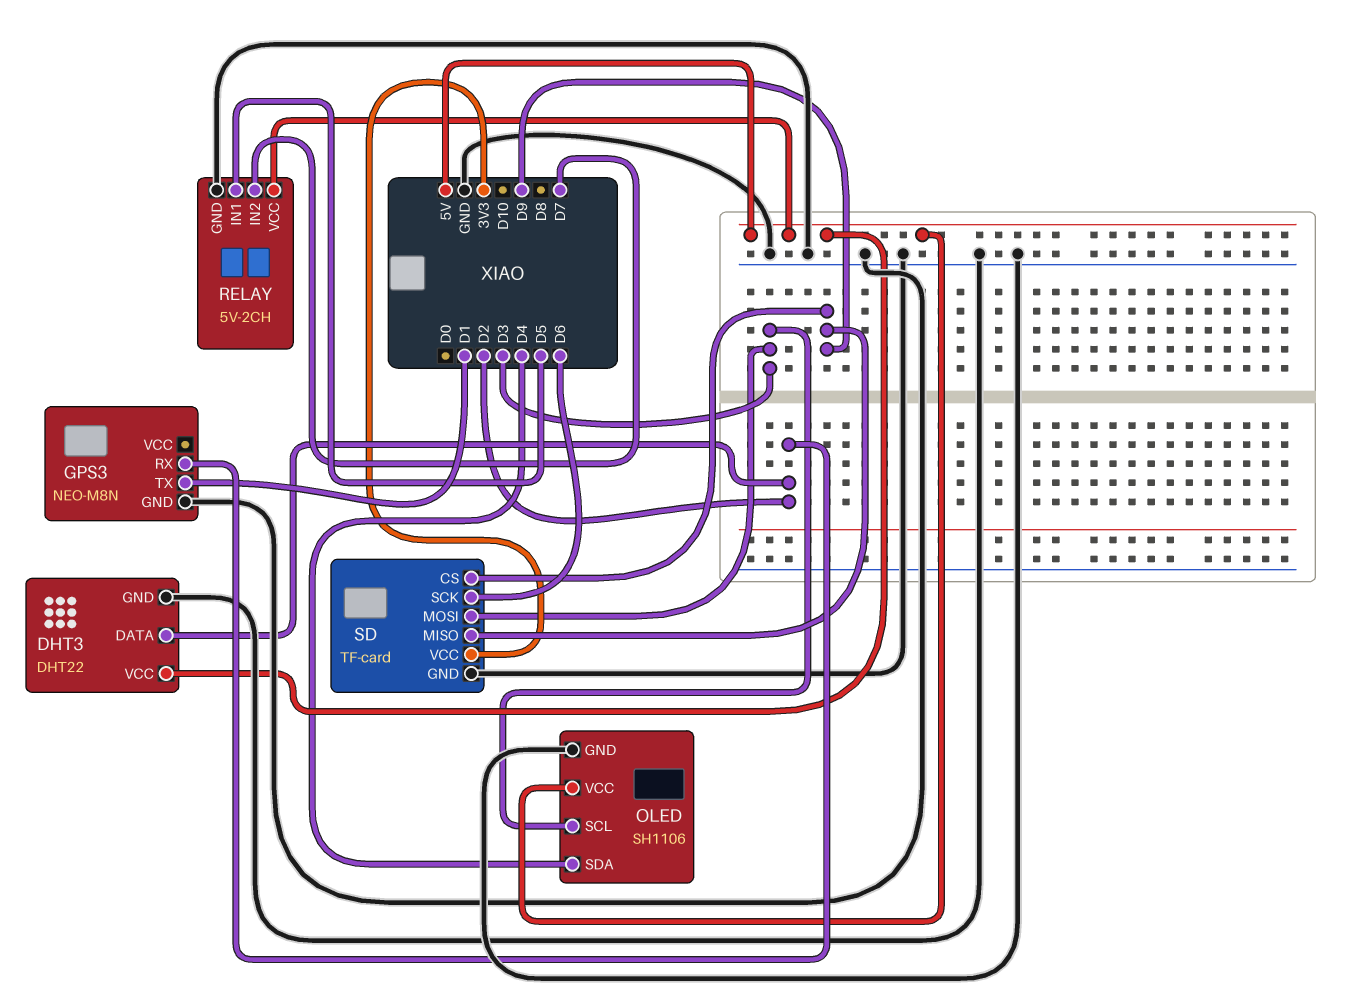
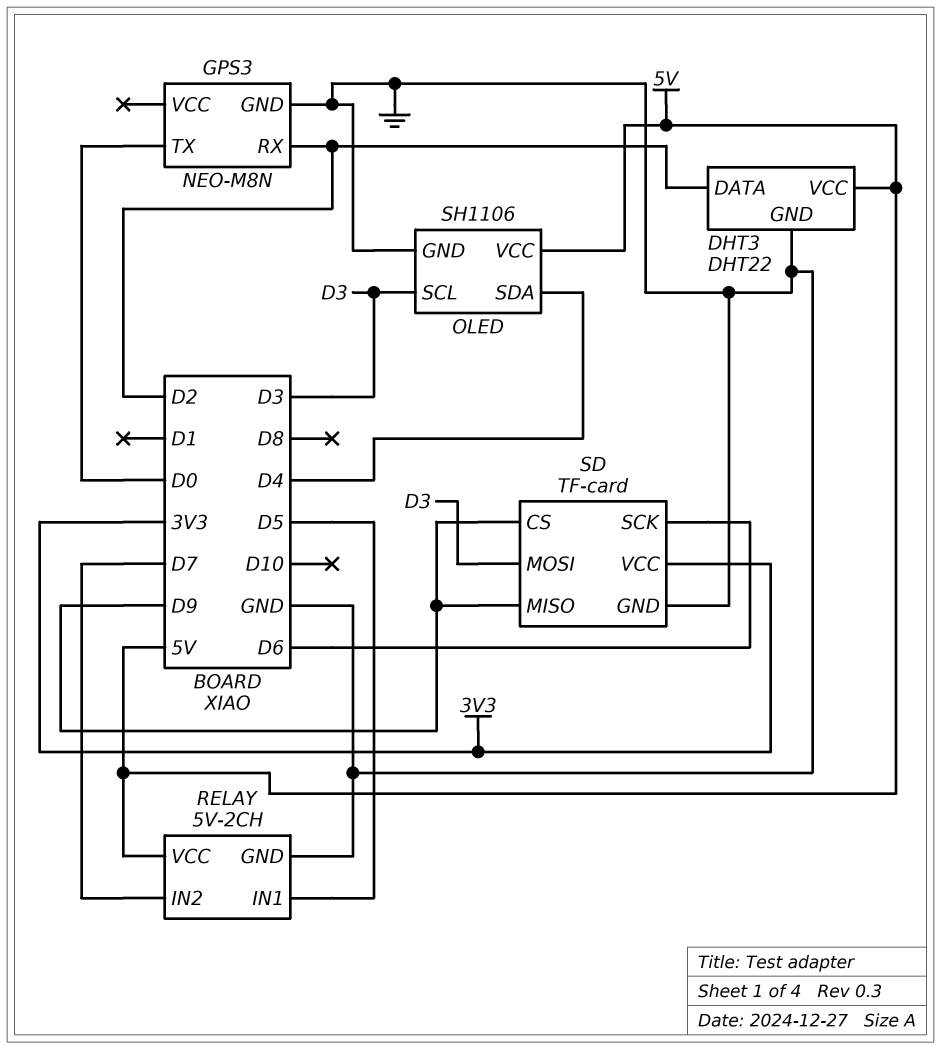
GPS3 pin TX: D1 -> D0

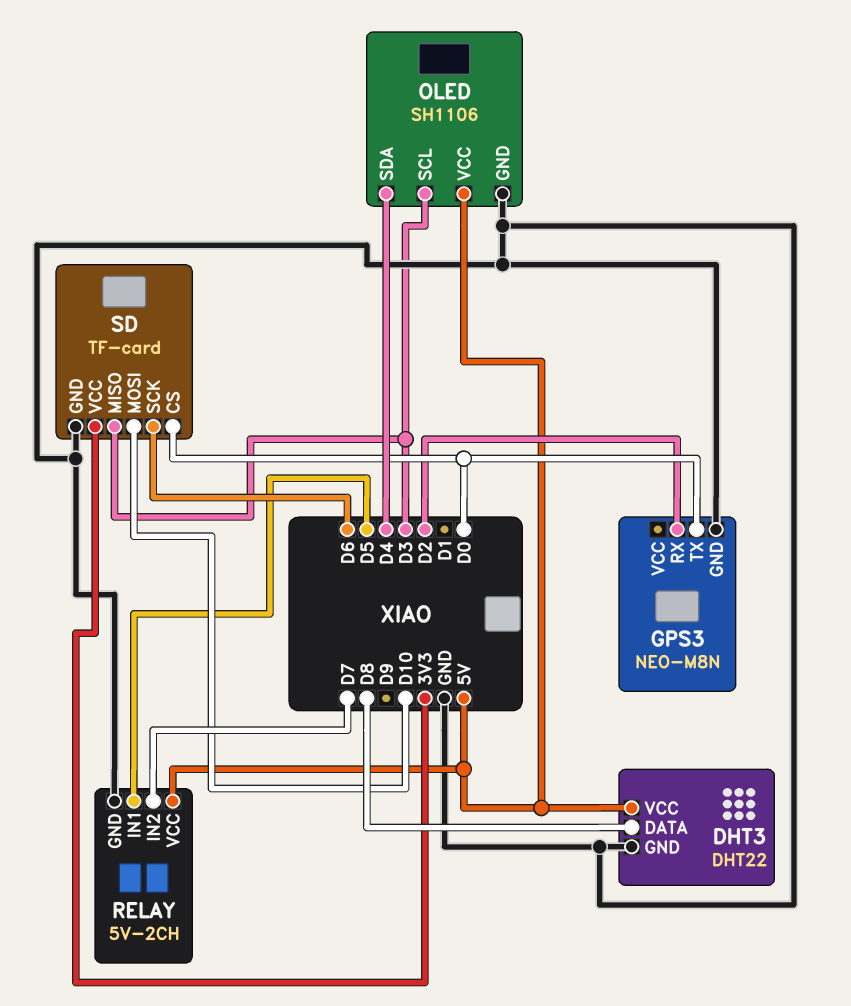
DHT3 pin DATA: D2 -> D8
SD pin CS: D9 -> D0
SD pin MISO: D9 -> D3
SD pin MOSI: D3 -> D10

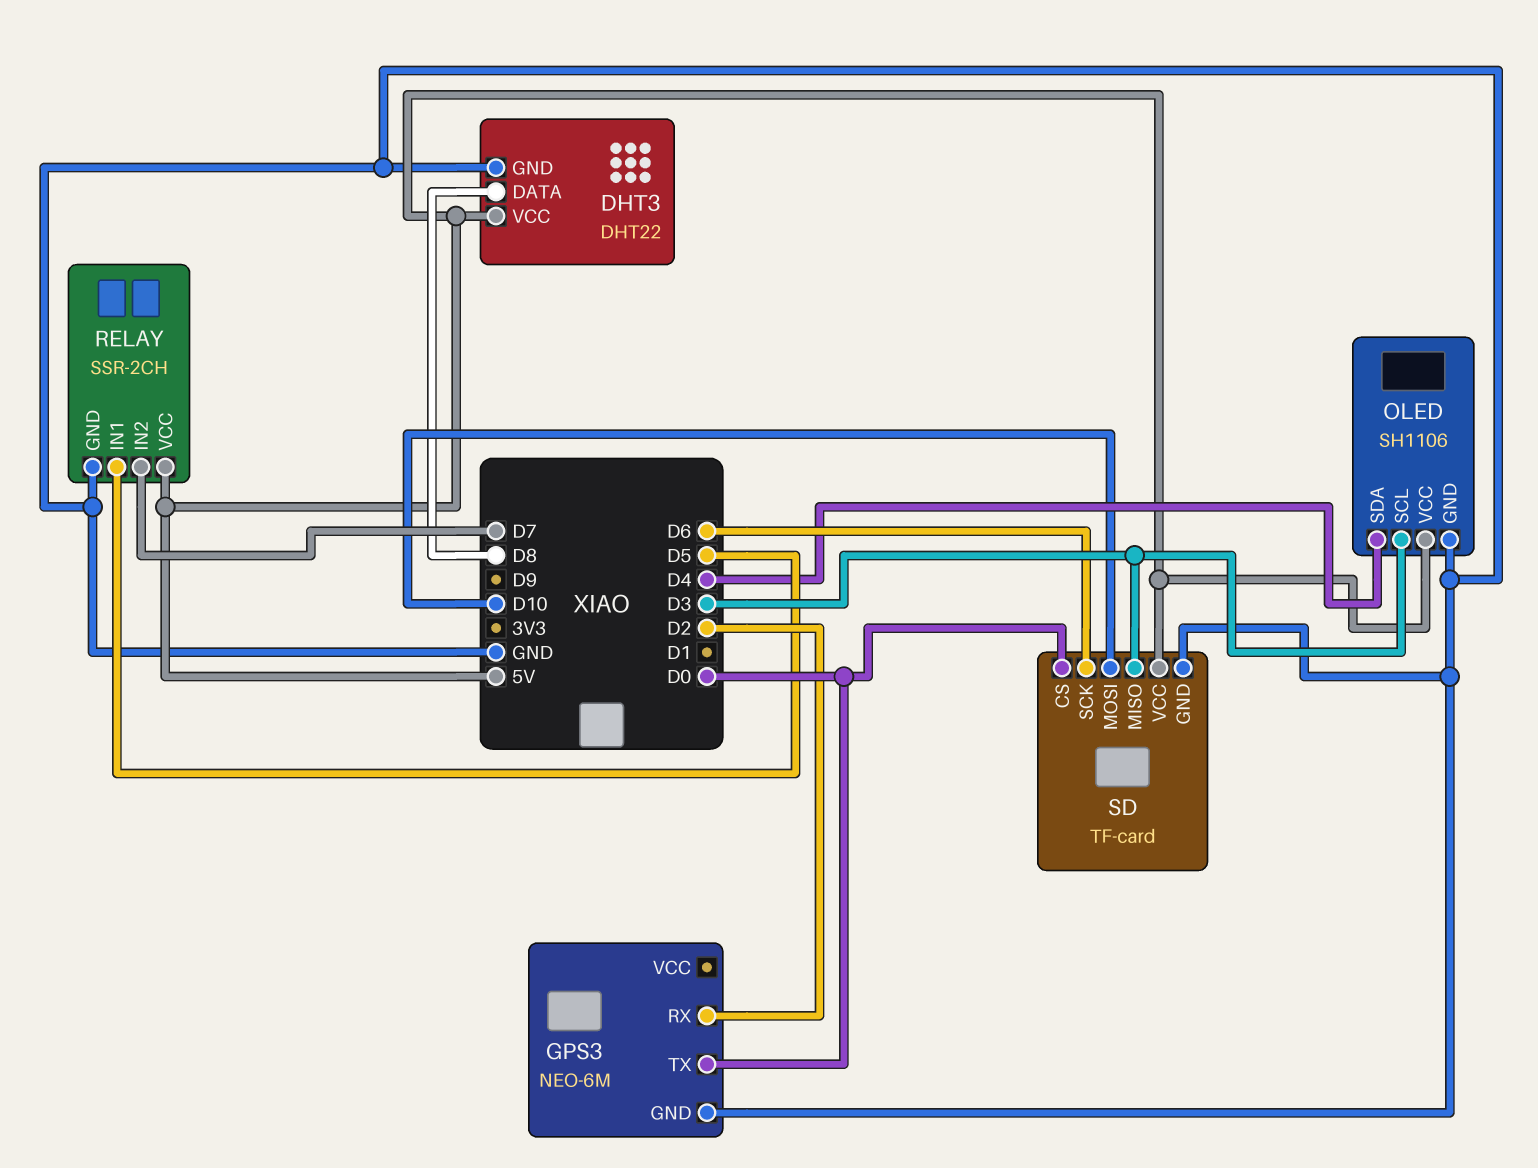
GPS3: NEO-M8N -> NEO-6M
RELAY: 5V-2CH -> SSR-2CH
SD pin VCC: 3V3 -> 5V

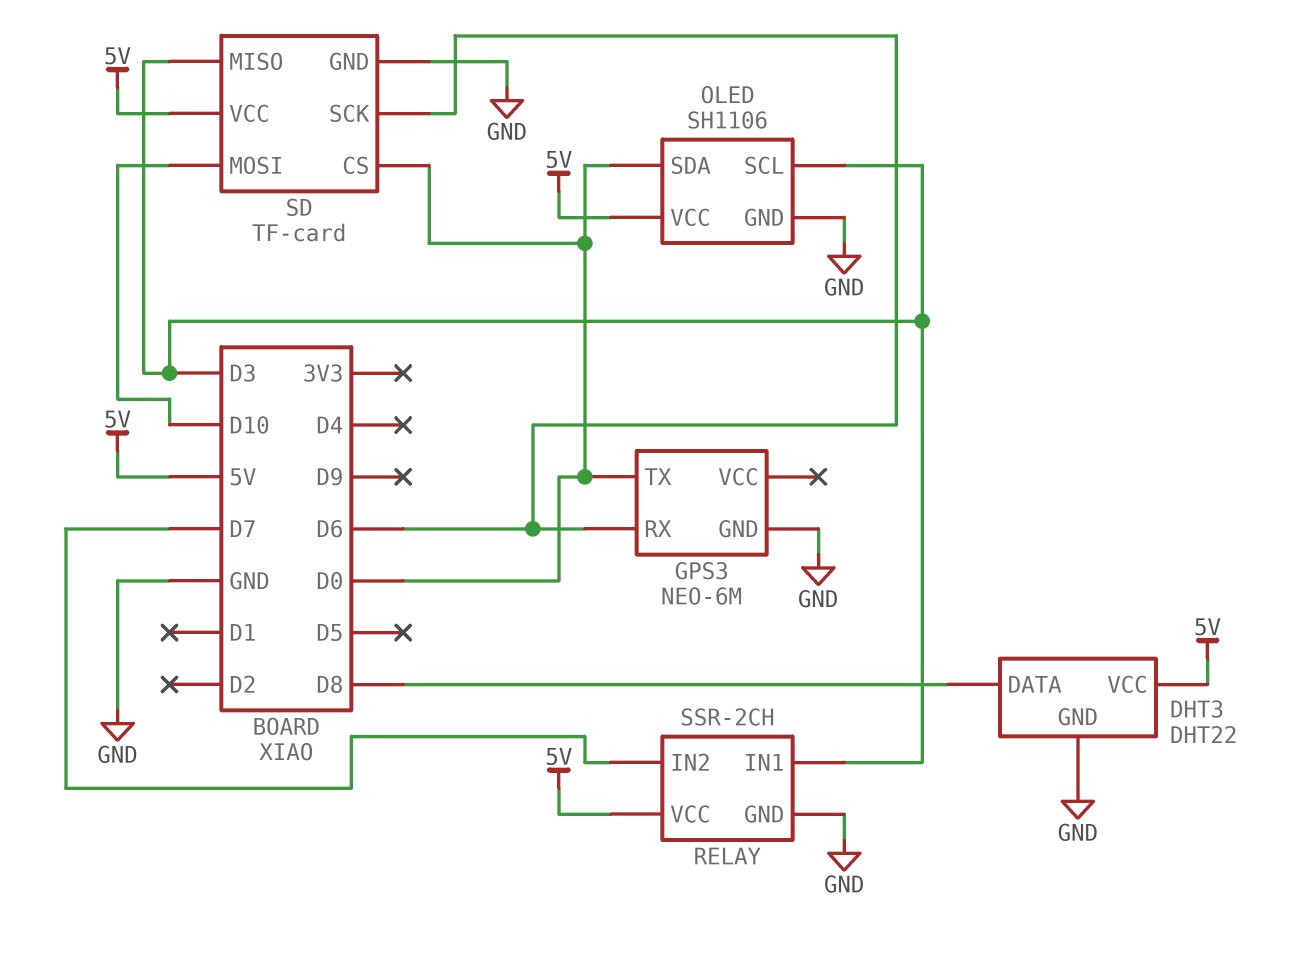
GPS3 pin RX: D2 -> D6
OLED pin SDA: D4 -> D0
RELAY pin IN1: D5 -> D3

